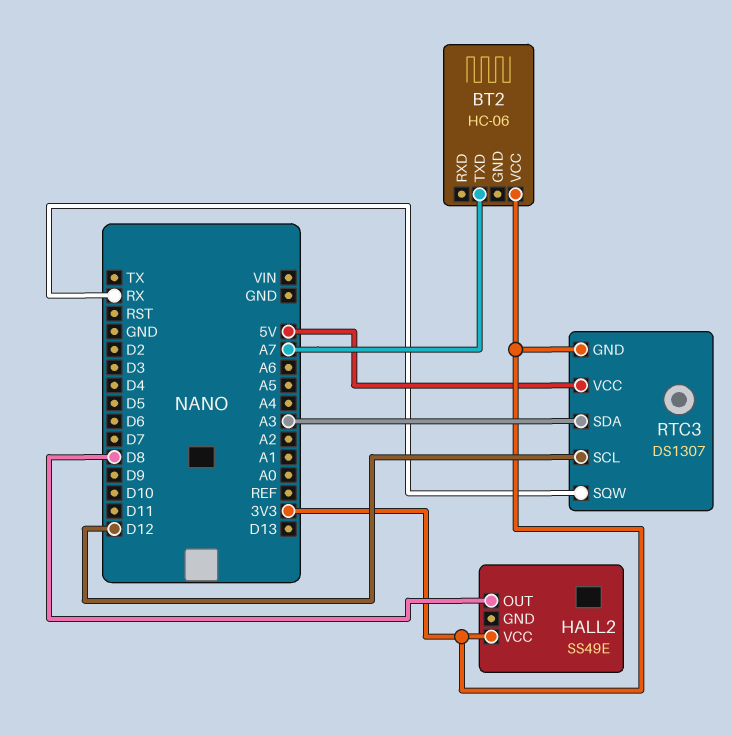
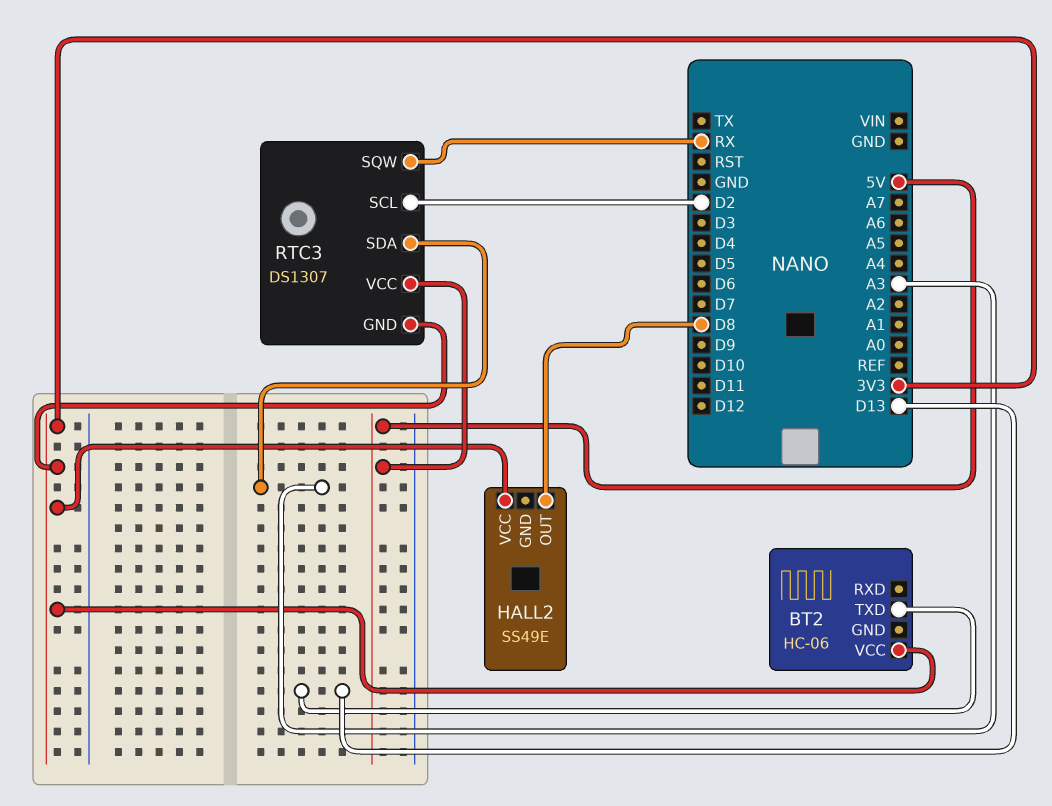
BT2 pin TXD: A7 -> D13
RTC3 pin SCL: D12 -> D2

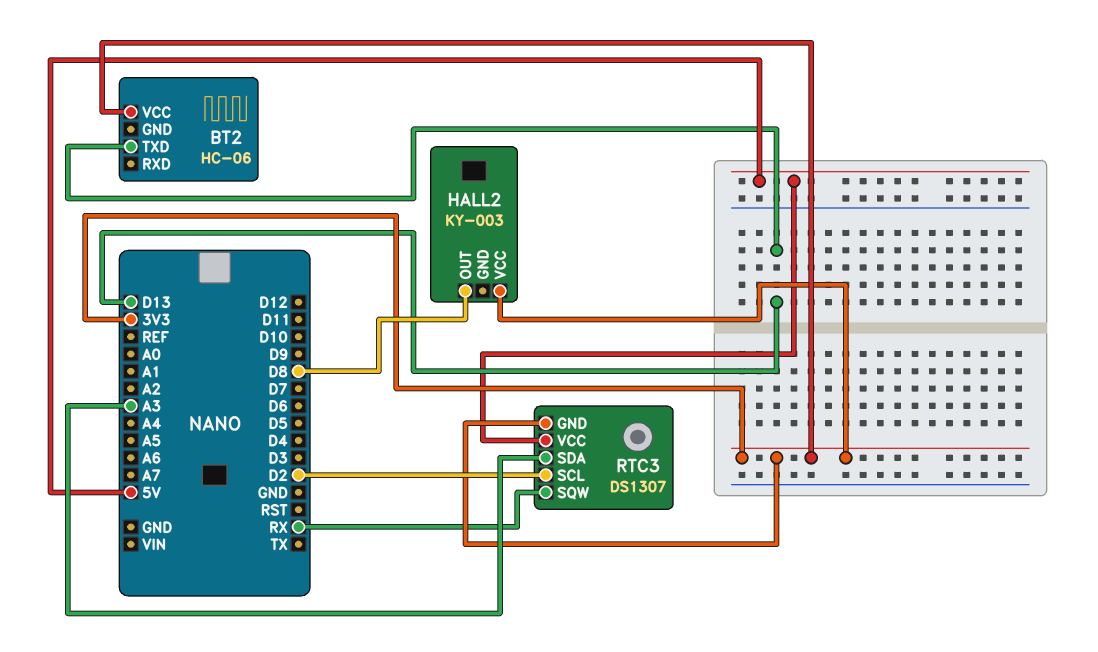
HALL2: SS49E -> KY-003

